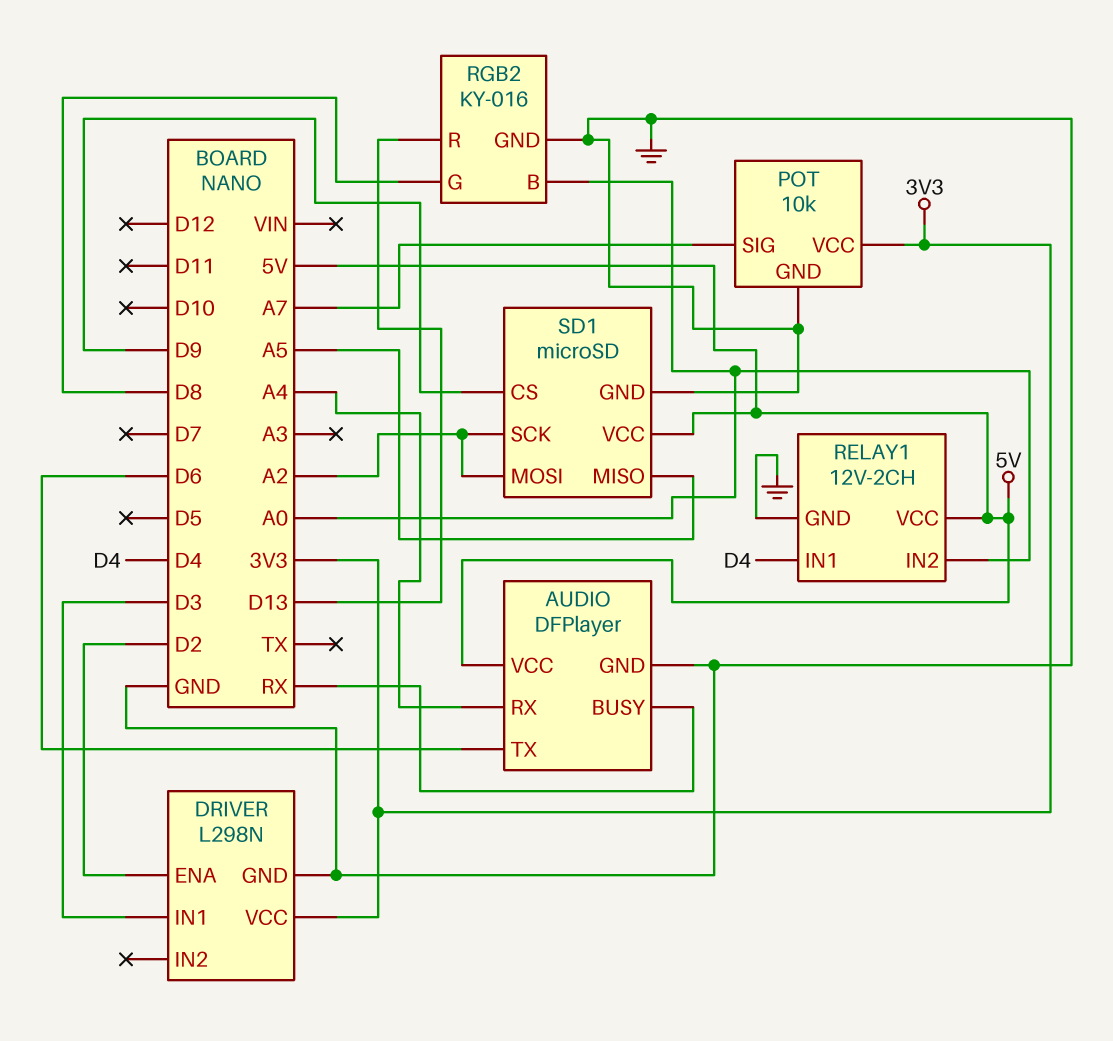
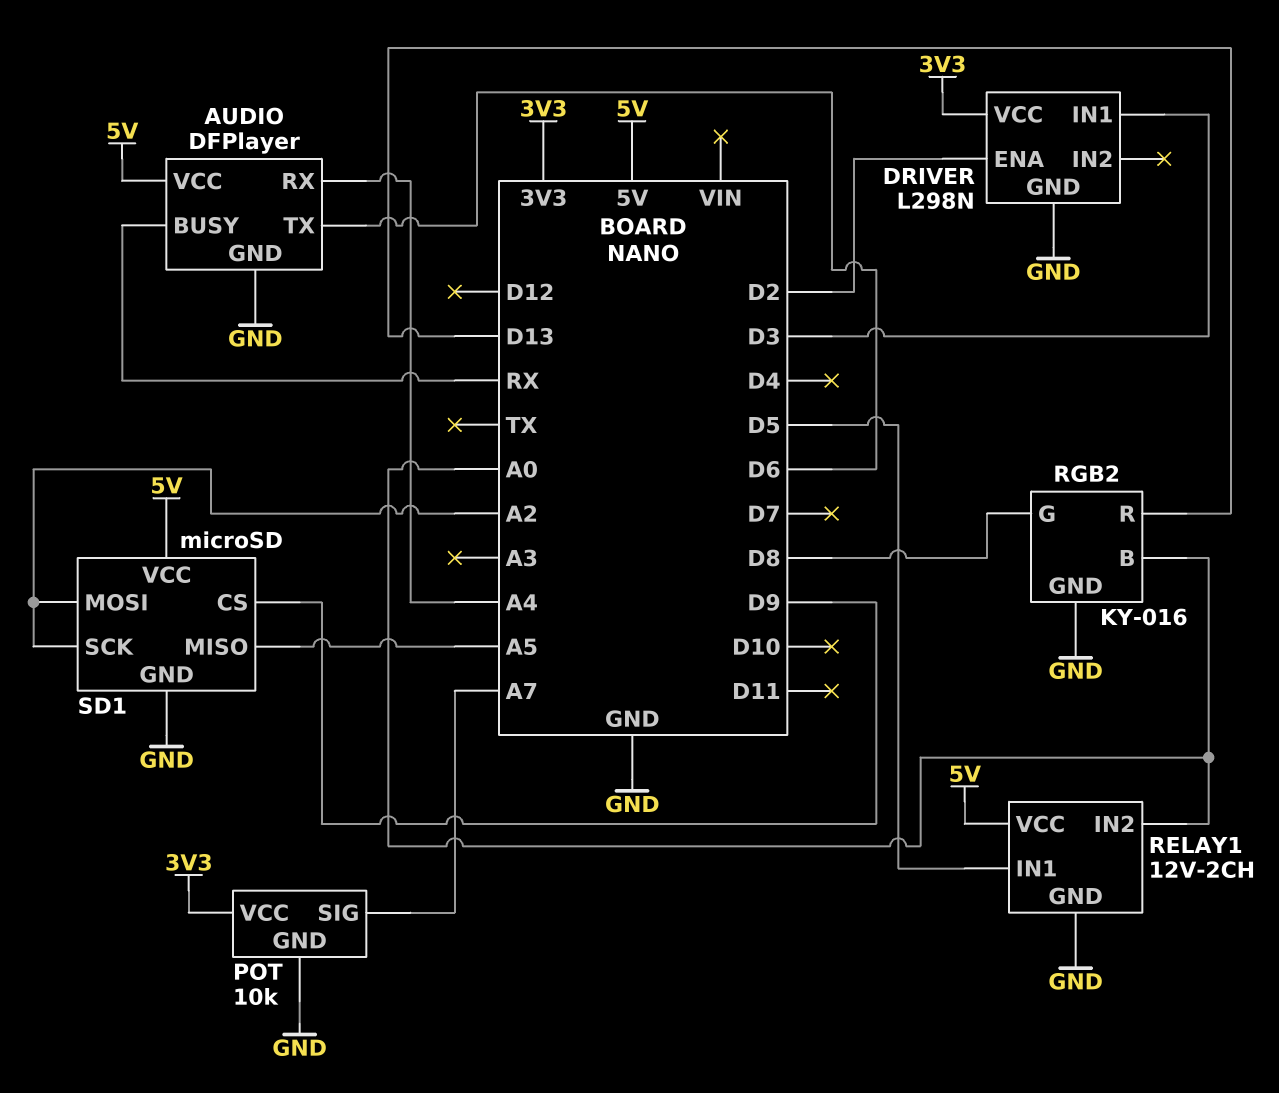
RELAY1 pin IN1: D4 -> D5

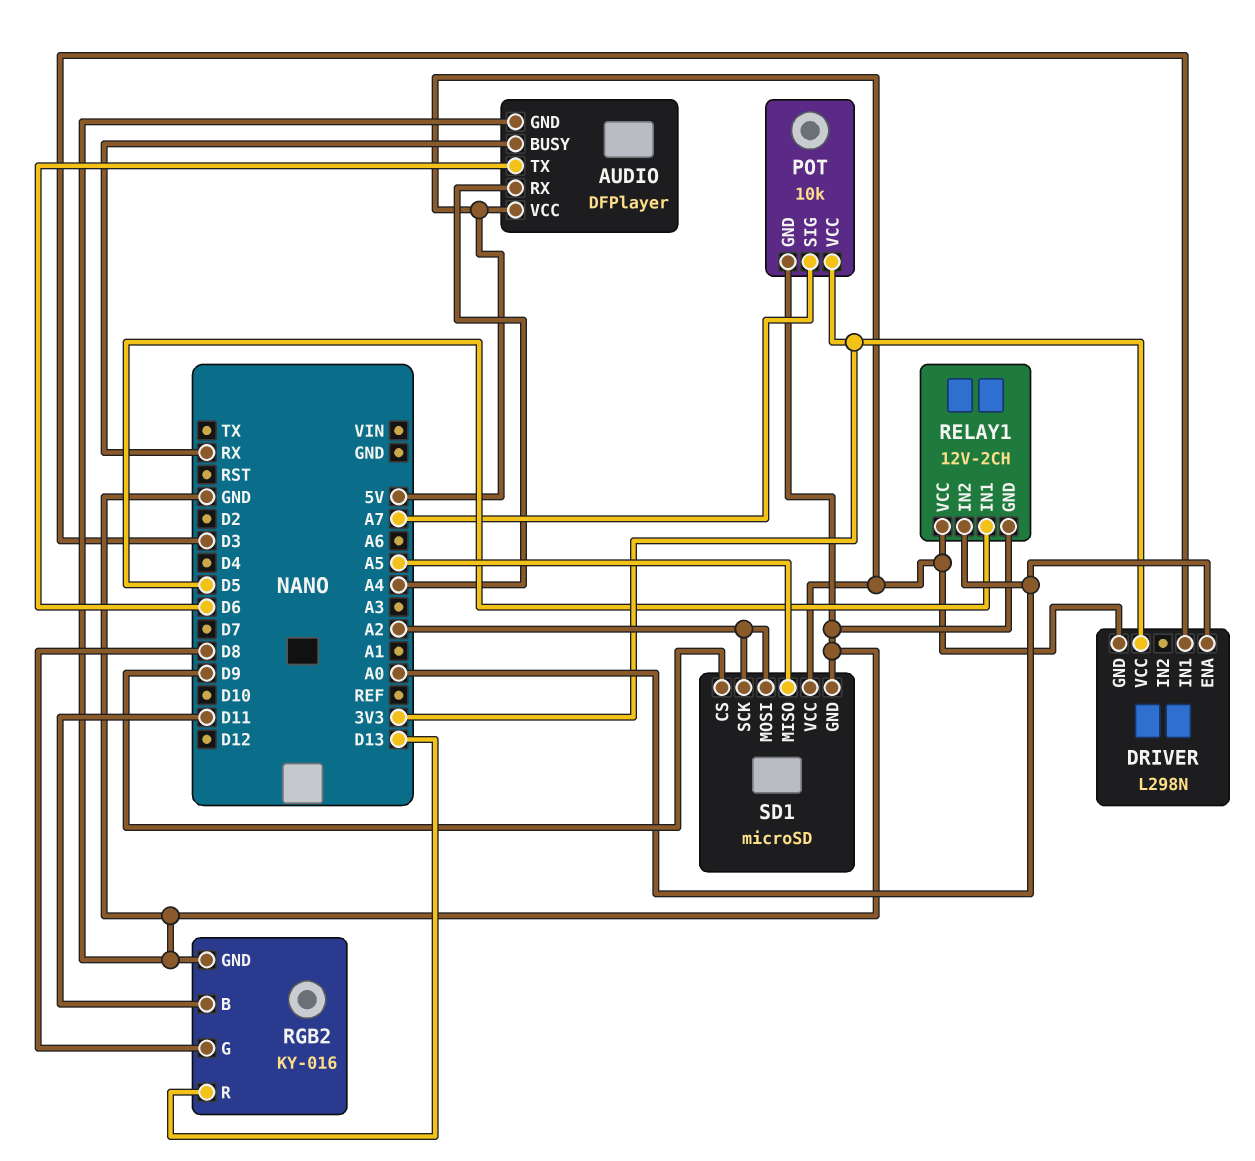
DRIVER pin ENA: D2 -> A0
DRIVER pin GND: GND -> 5V
RGB2 pin B: A0 -> D11

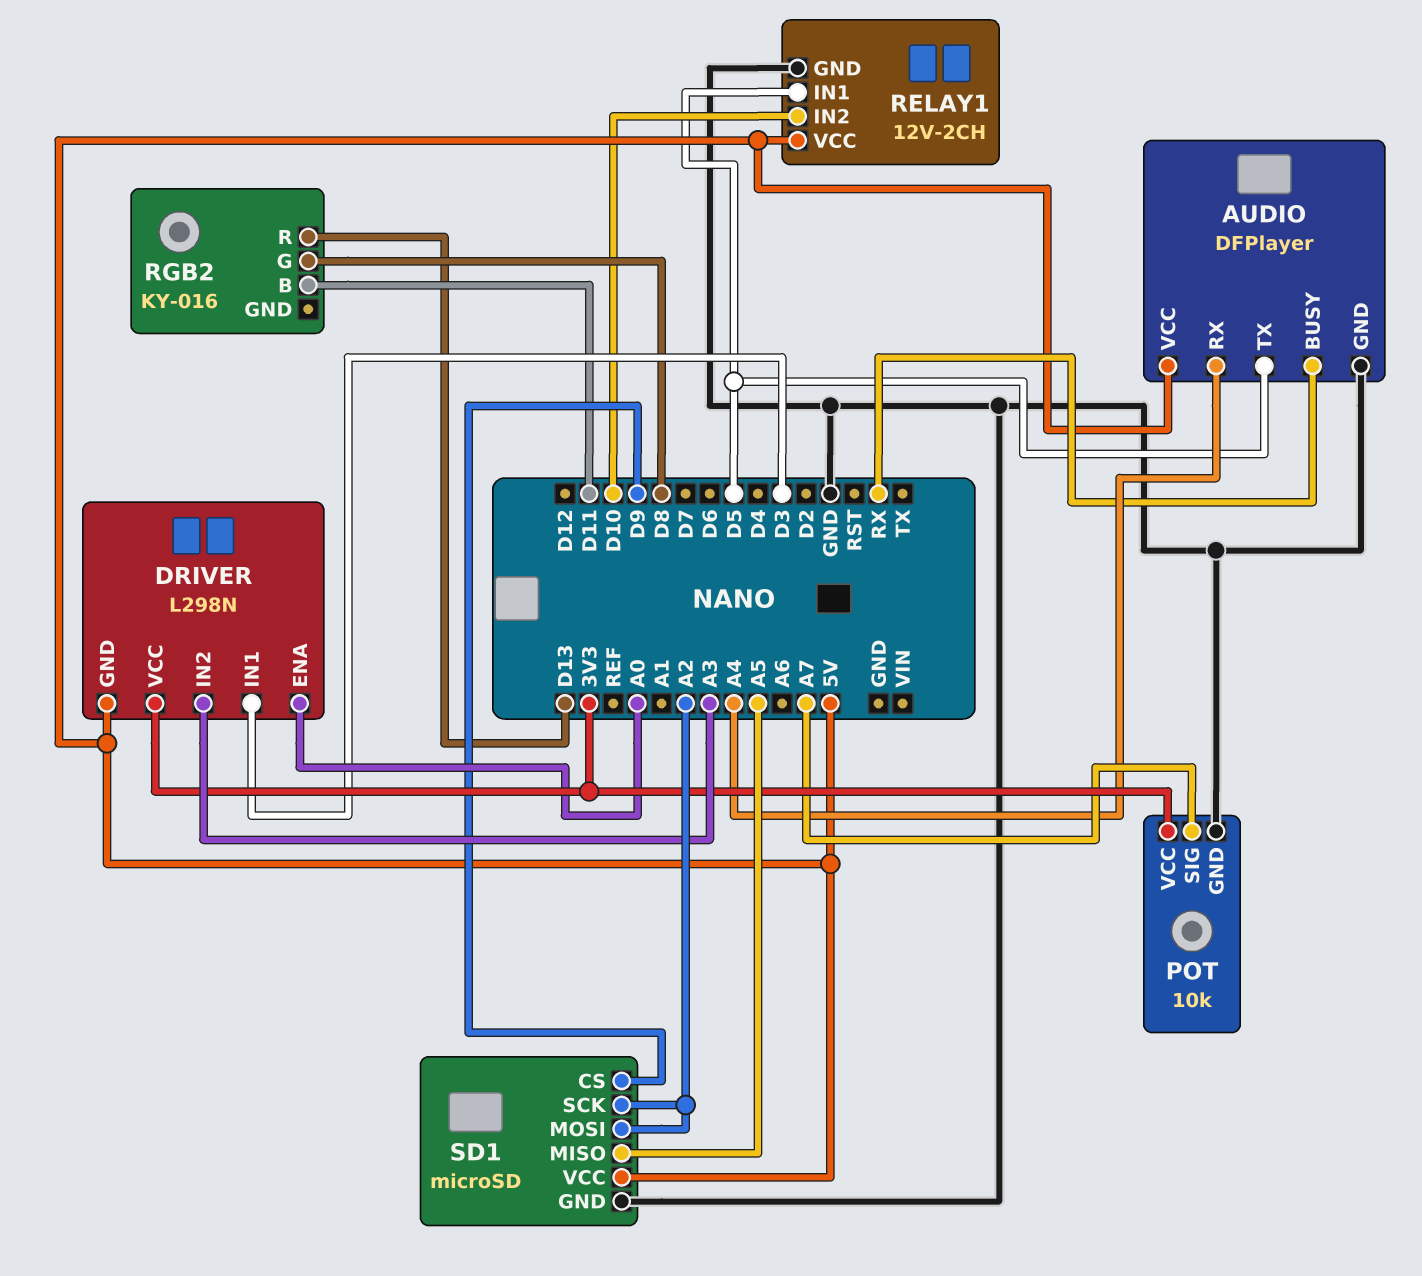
AUDIO pin TX: D6 -> D5
DRIVER pin IN2: none -> A3
RELAY1 pin IN2: A0 -> D10
RGB2 pin GND: GND -> none

